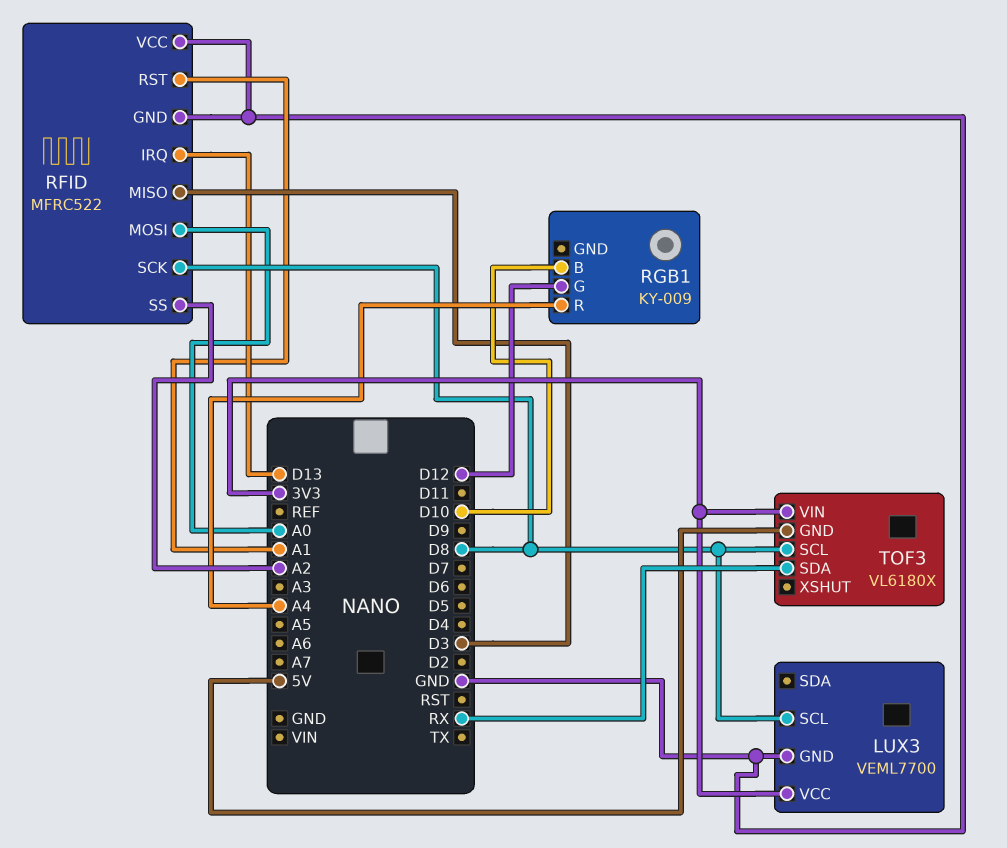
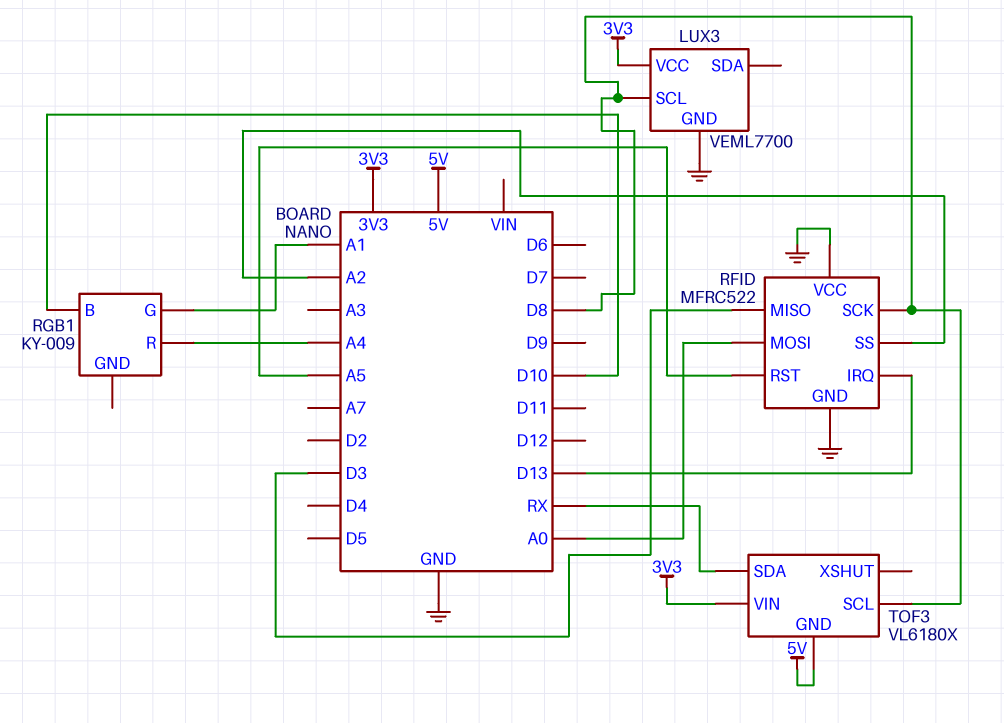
RFID pin RST: A1 -> A5
RGB1 pin G: D12 -> A1

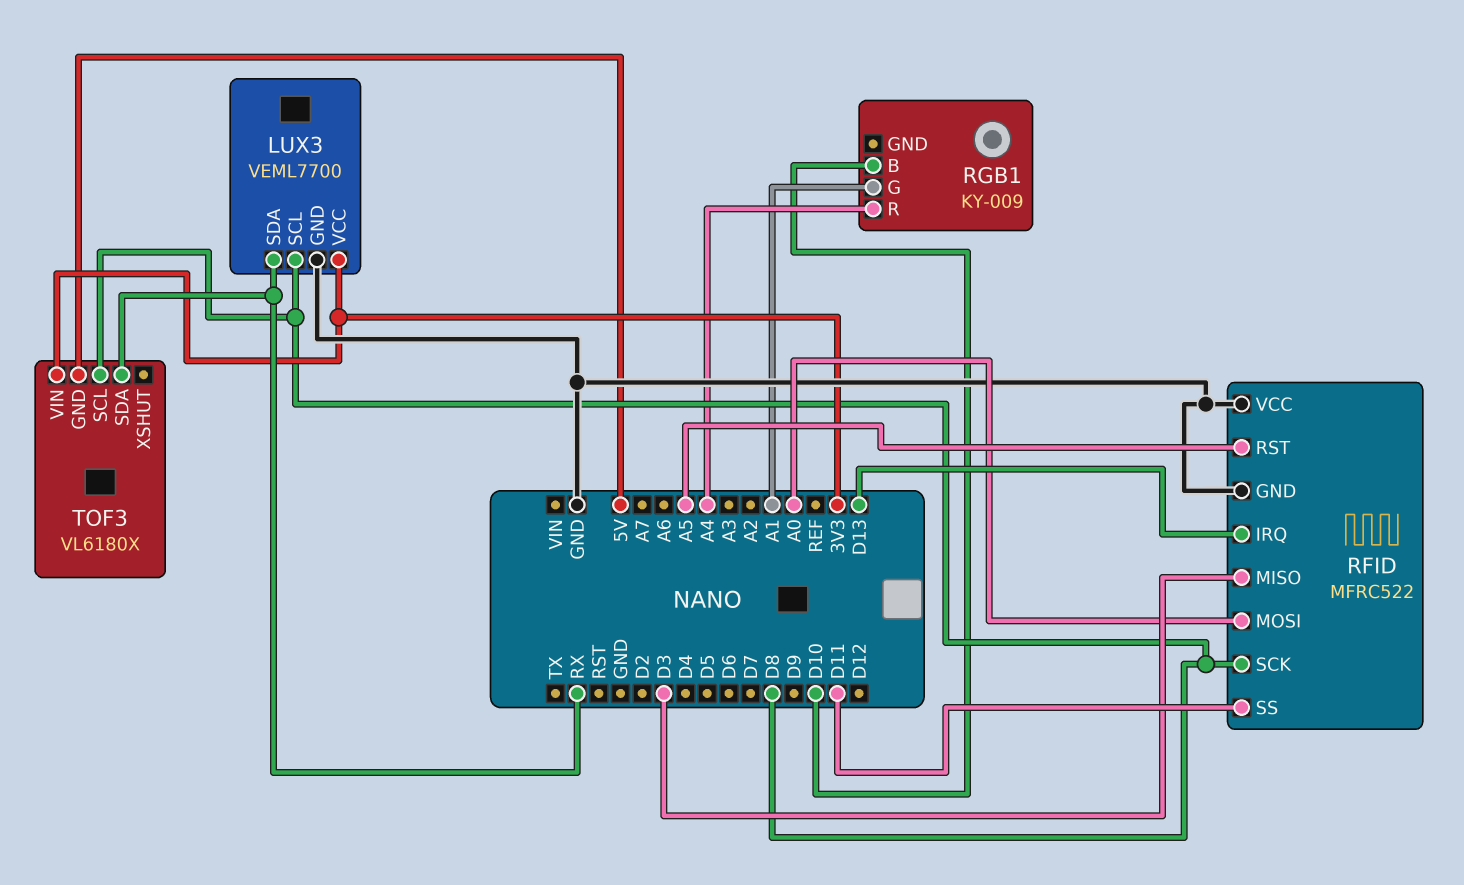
LUX3 pin SDA: none -> RX
RFID pin SS: A2 -> D11

